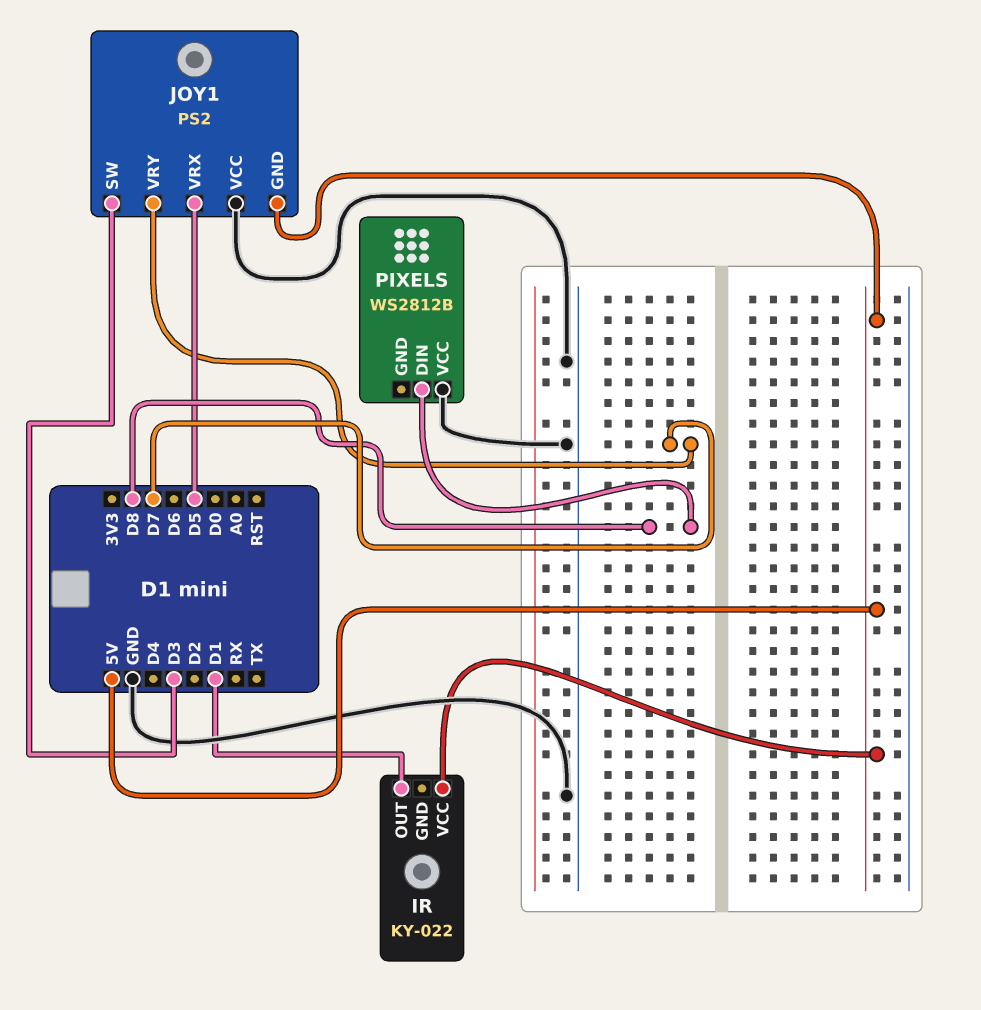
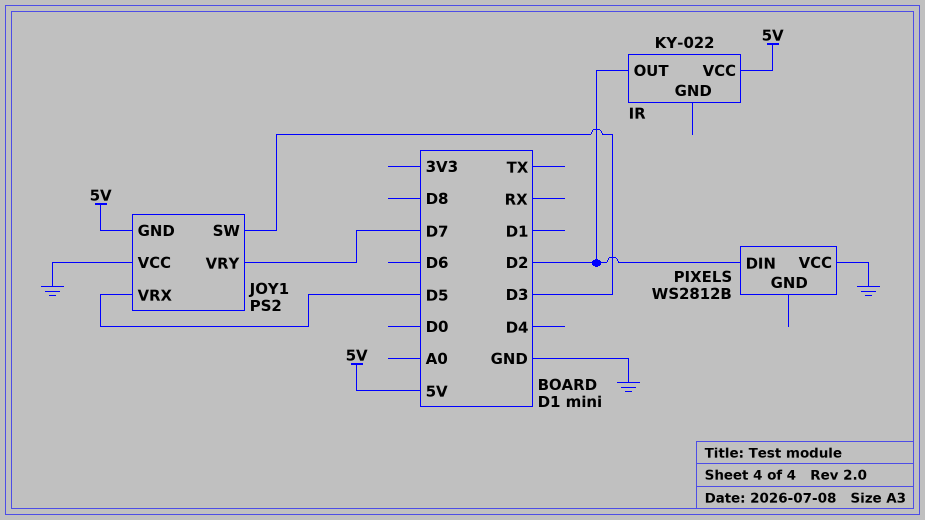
IR pin OUT: D1 -> D2
PIXELS pin DIN: D8 -> D2

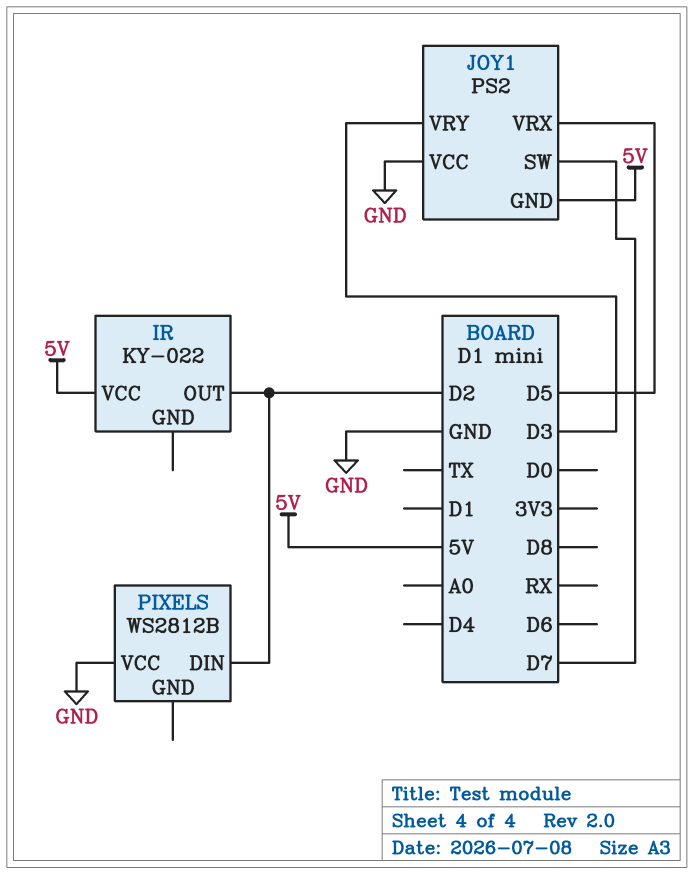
JOY1 pin SW: D3 -> D7
JOY1 pin VRY: D7 -> D3

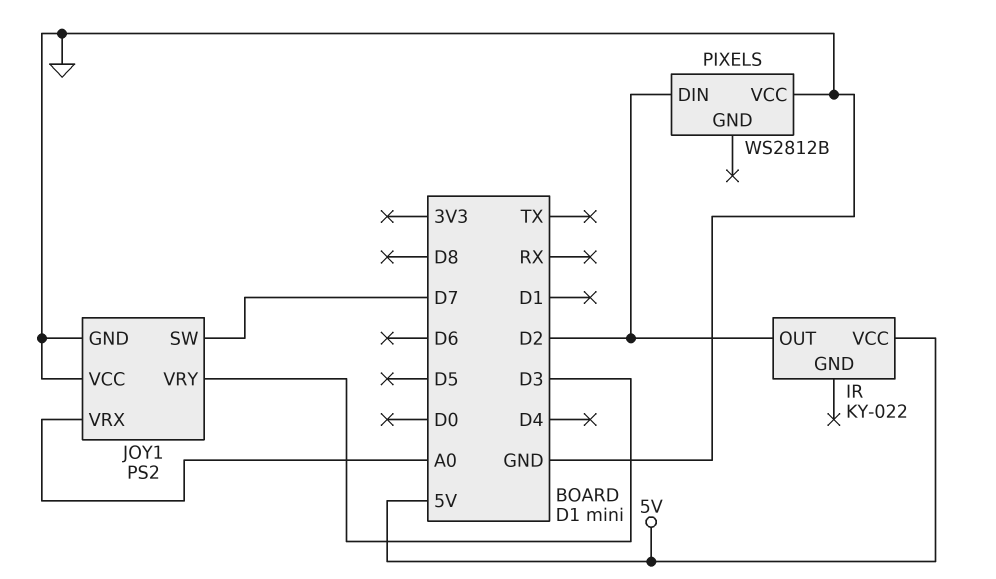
JOY1 pin GND: 5V -> GND
JOY1 pin VRX: D5 -> A0

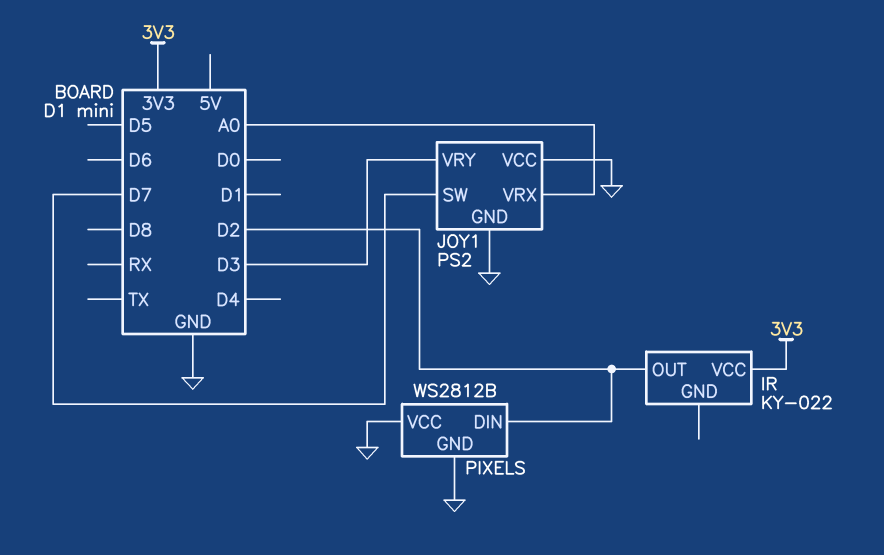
IR pin VCC: 5V -> 3V3
PIXELS pin GND: none -> GND

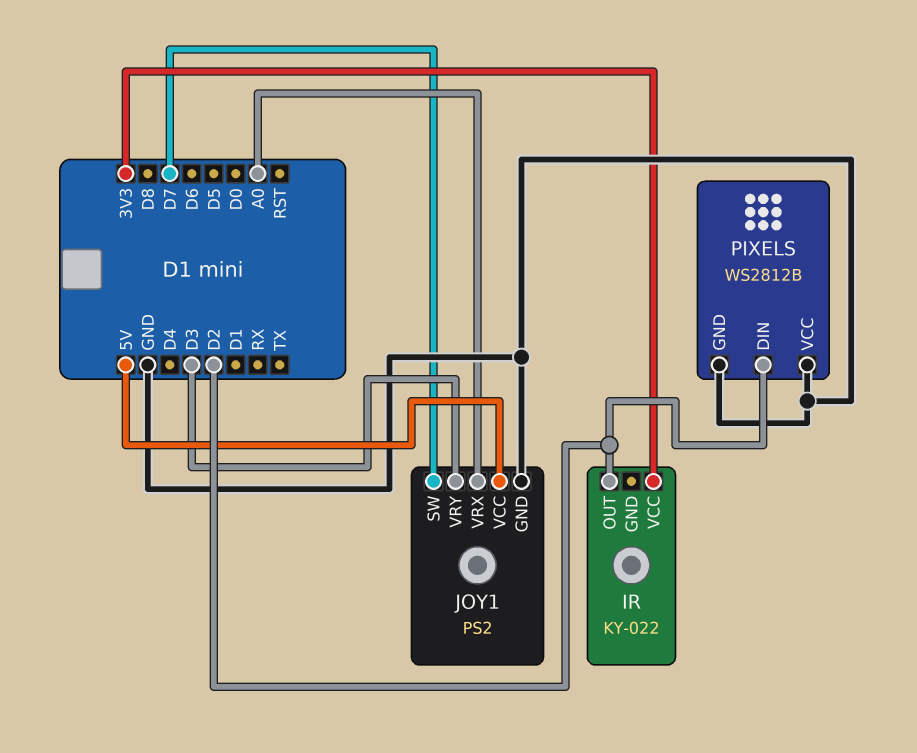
JOY1 pin VCC: GND -> 5V

